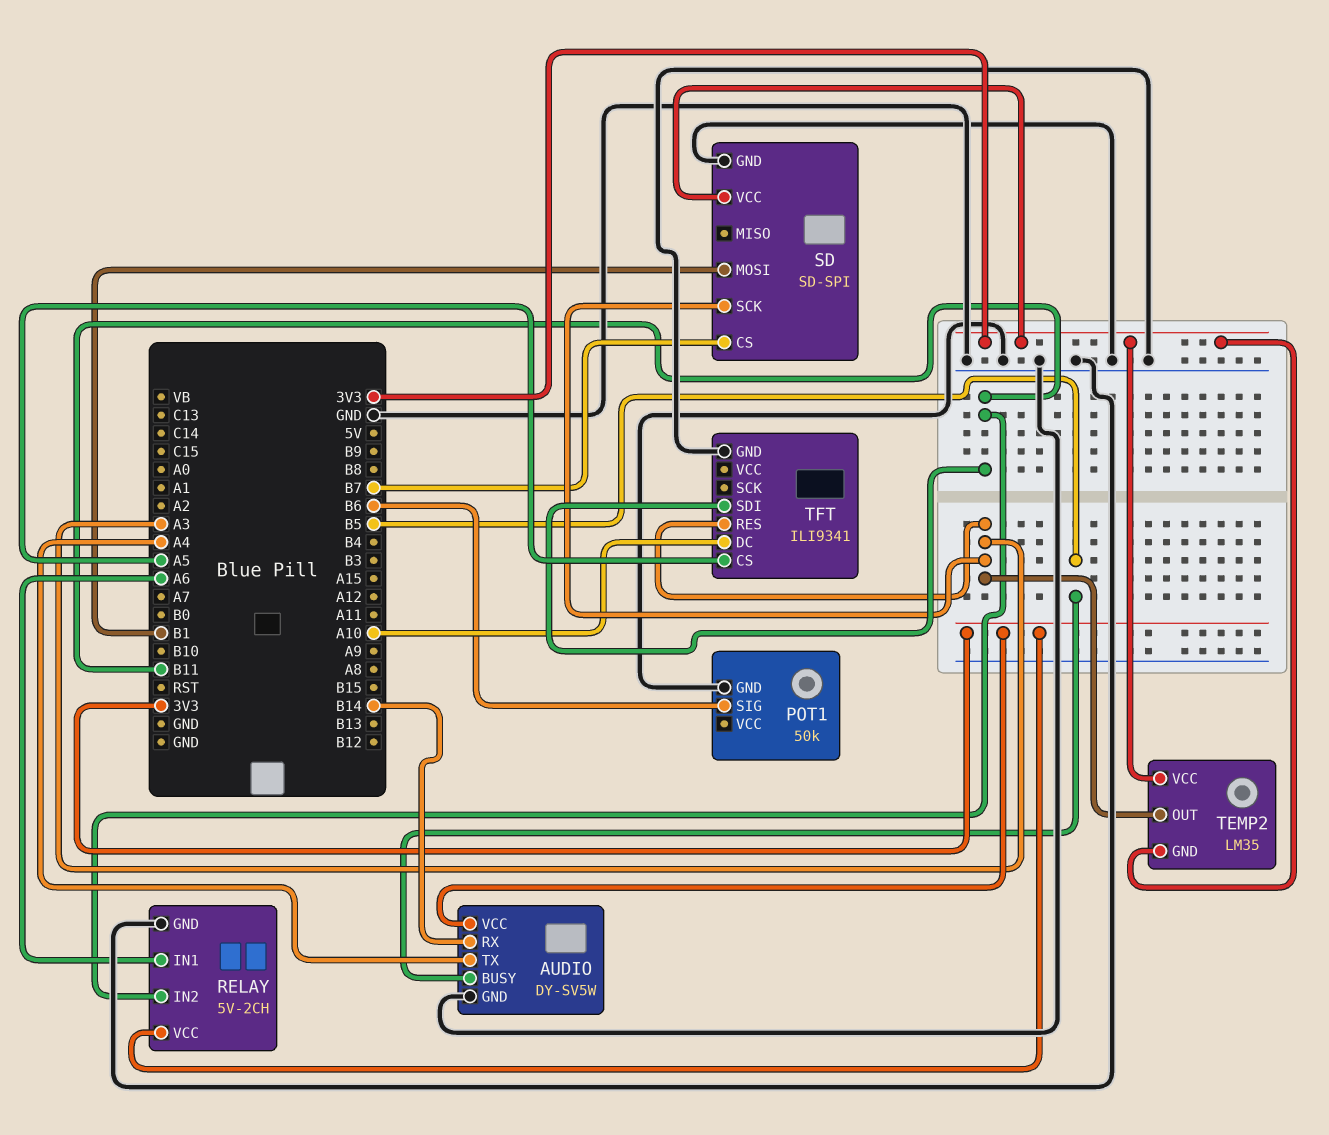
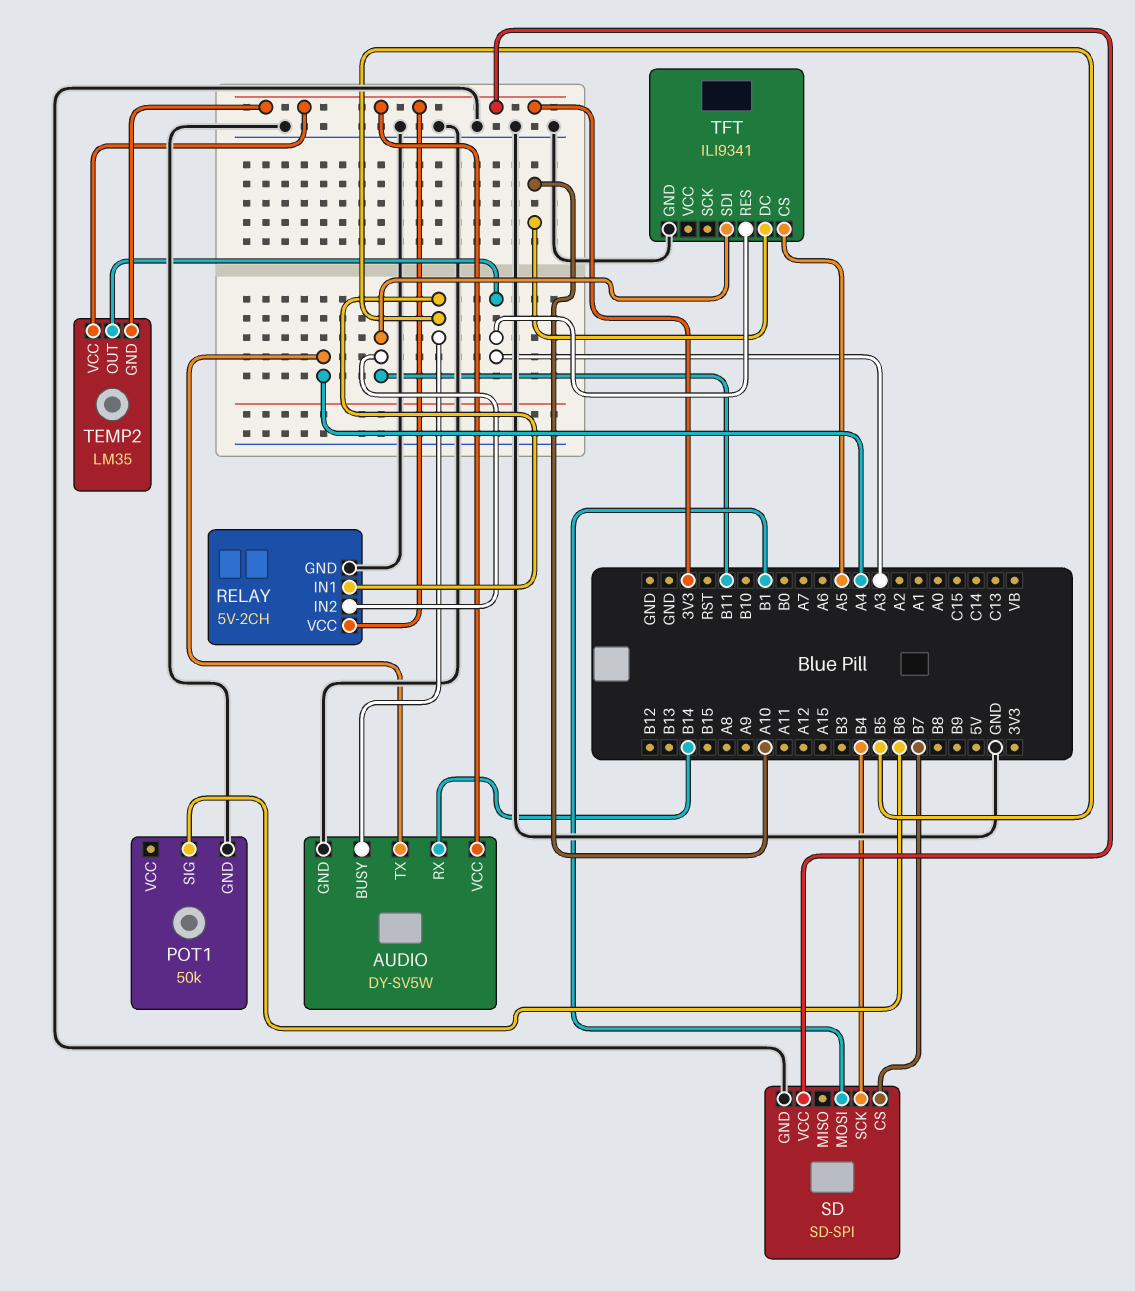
RELAY pin IN1: A6 -> B5
SD pin SCK: A3 -> B4

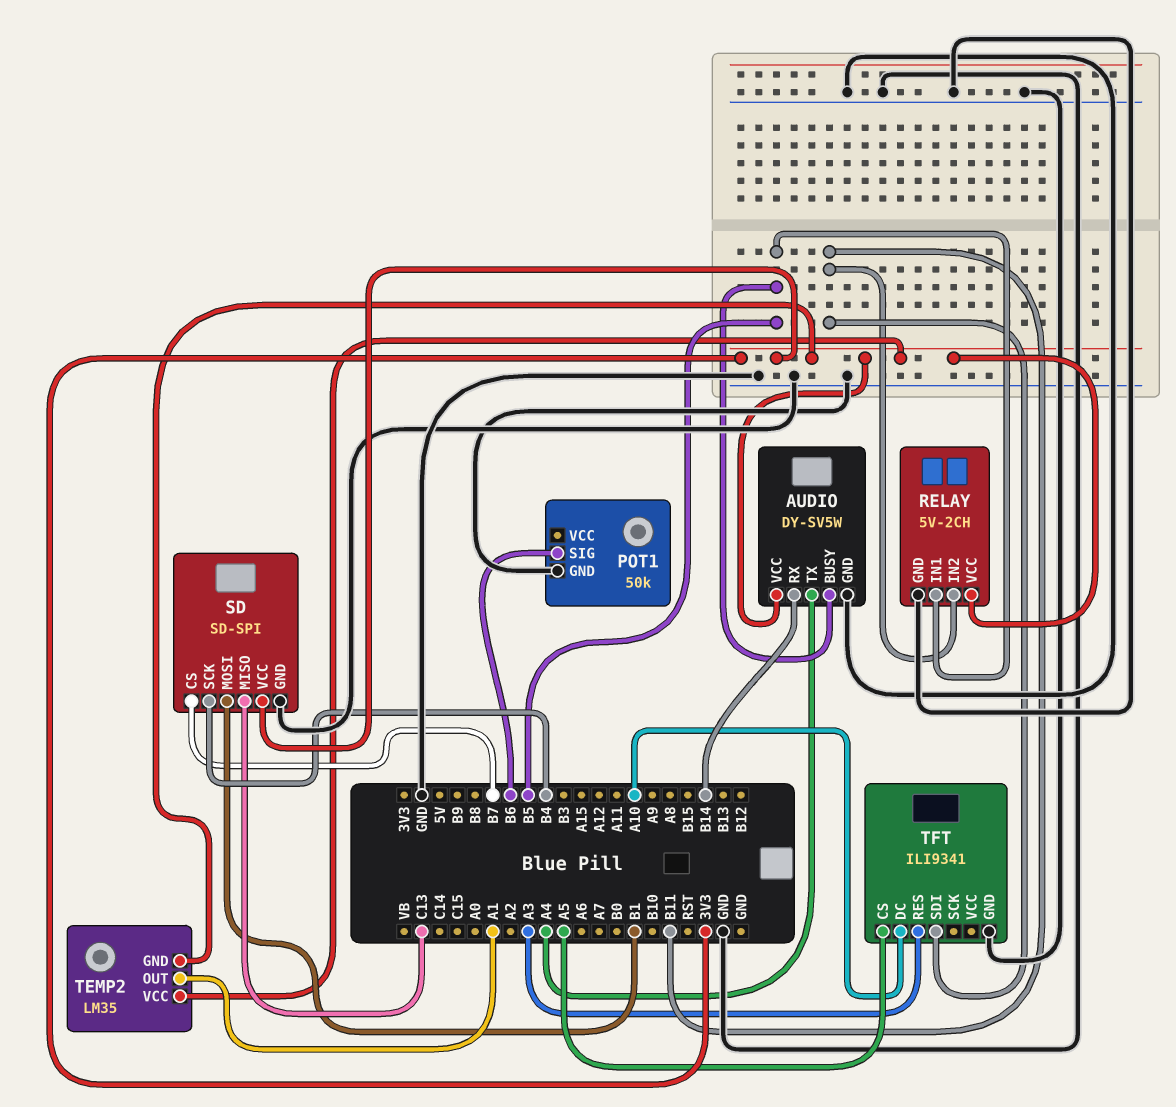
SD pin MISO: none -> C13
TEMP2 pin OUT: A3 -> A1

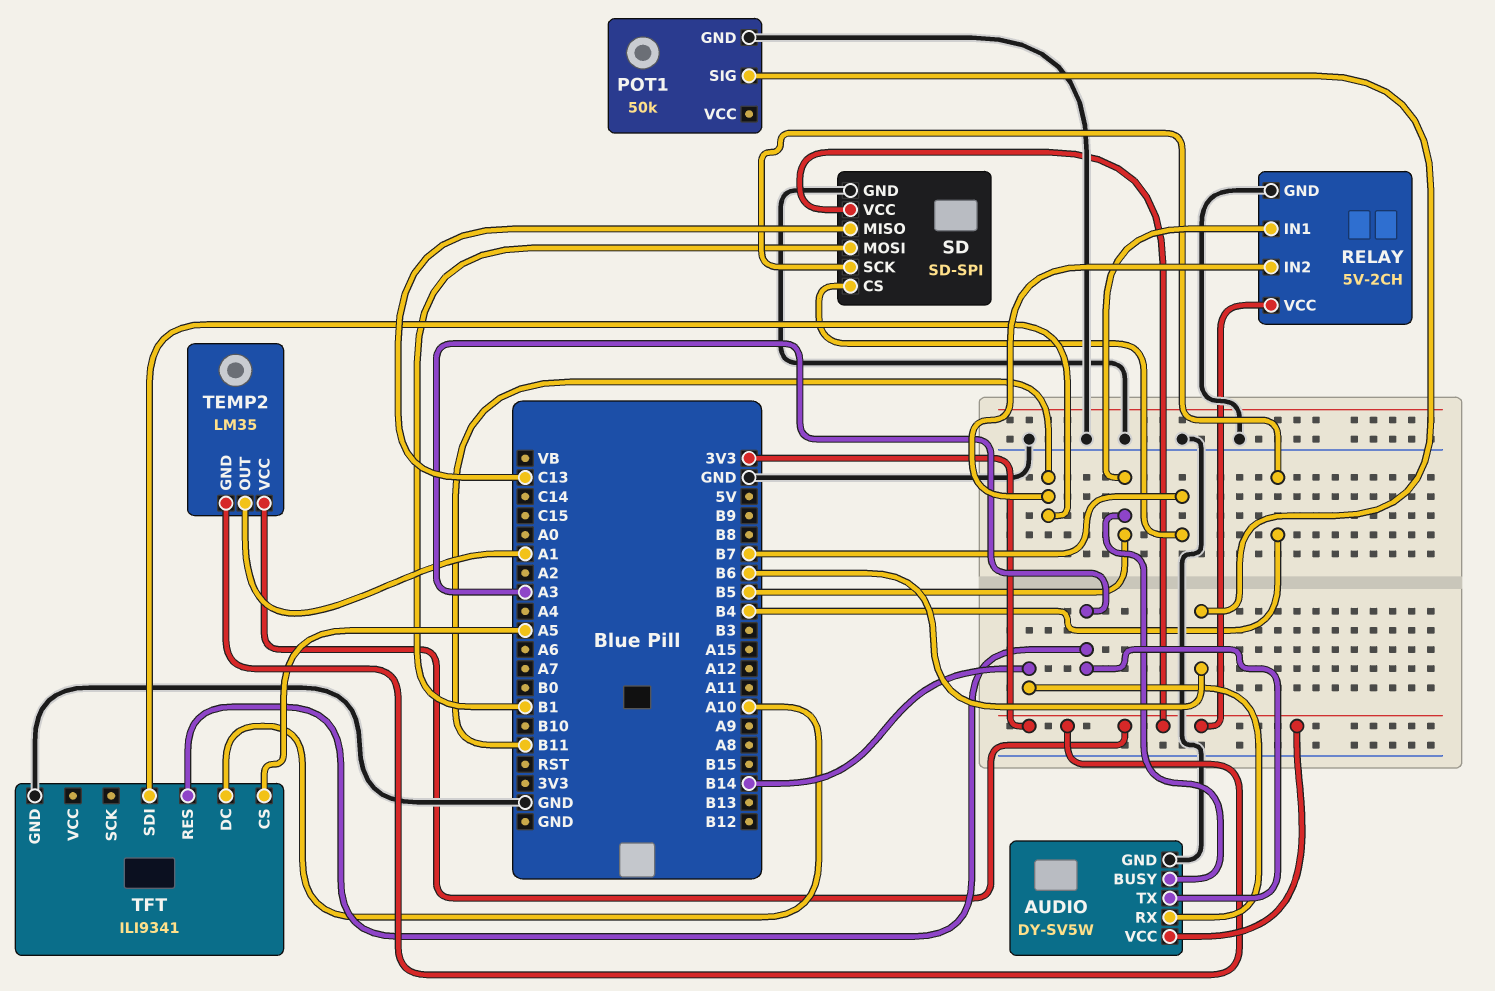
AUDIO pin TX: A4 -> A3

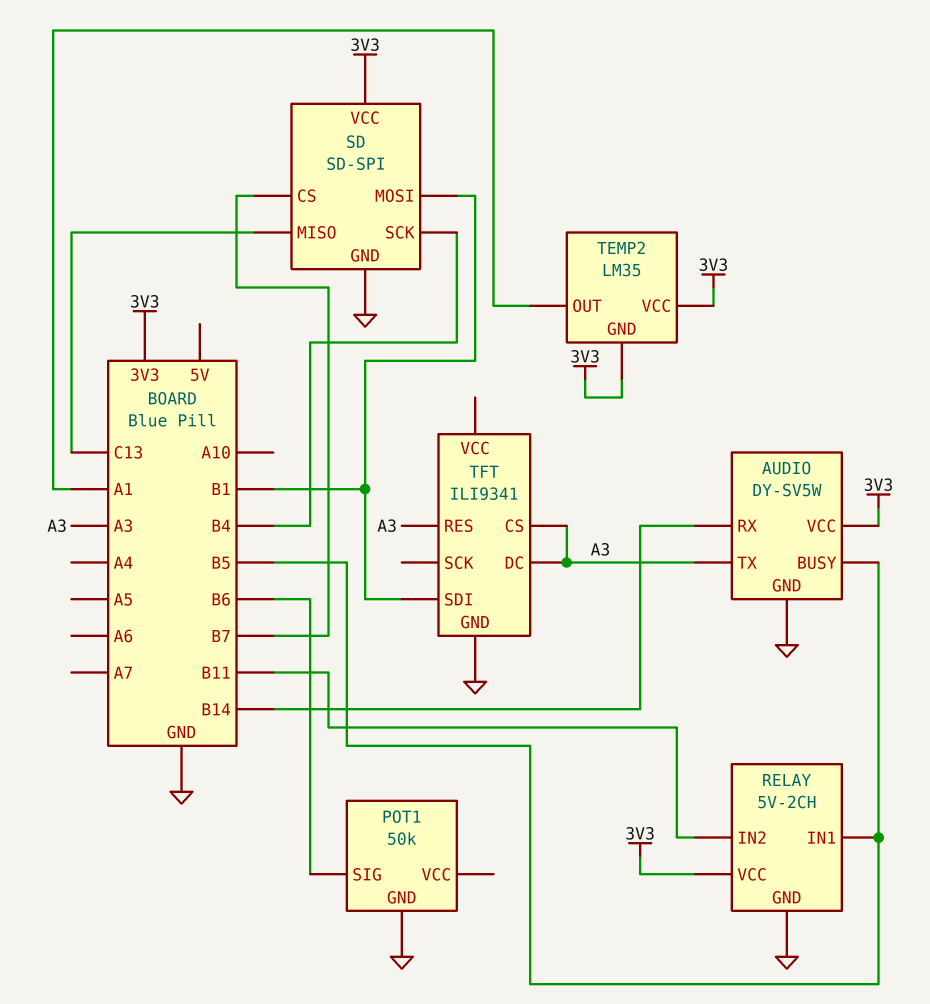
TFT pin CS: A5 -> A3
TFT pin DC: A10 -> A3
TFT pin SDI: B11 -> B1

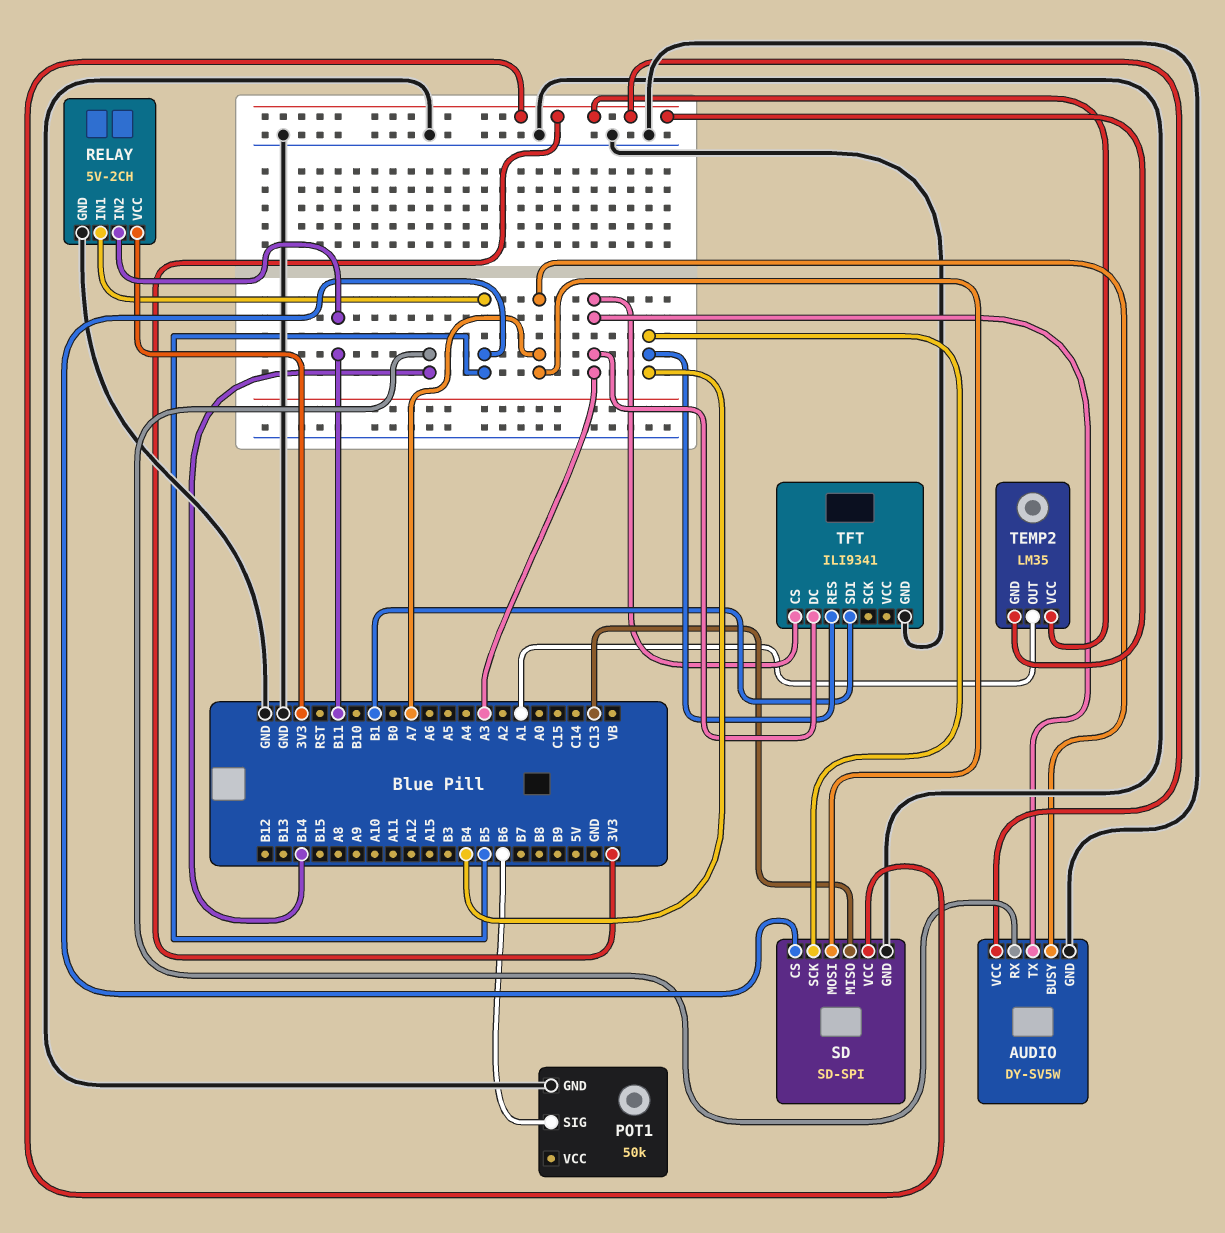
AUDIO pin BUSY: B5 -> A7
SD pin CS: B7 -> B5
SD pin MOSI: B1 -> A7
TFT pin RES: A3 -> B4

